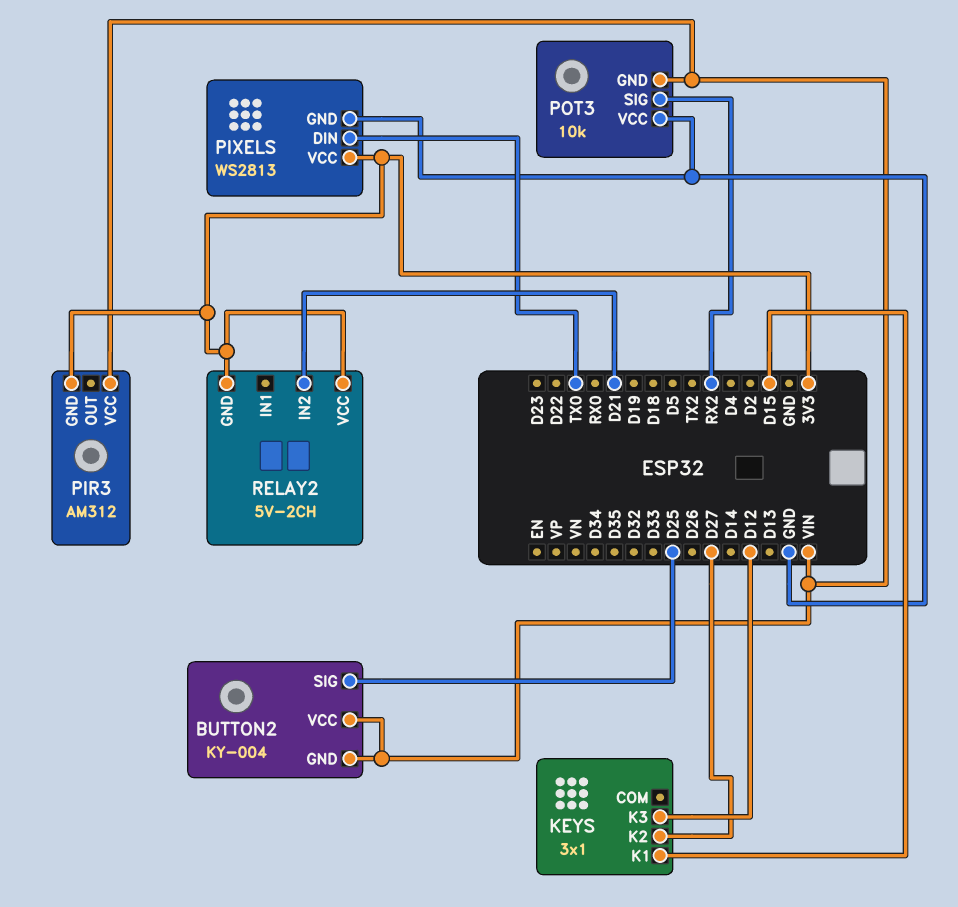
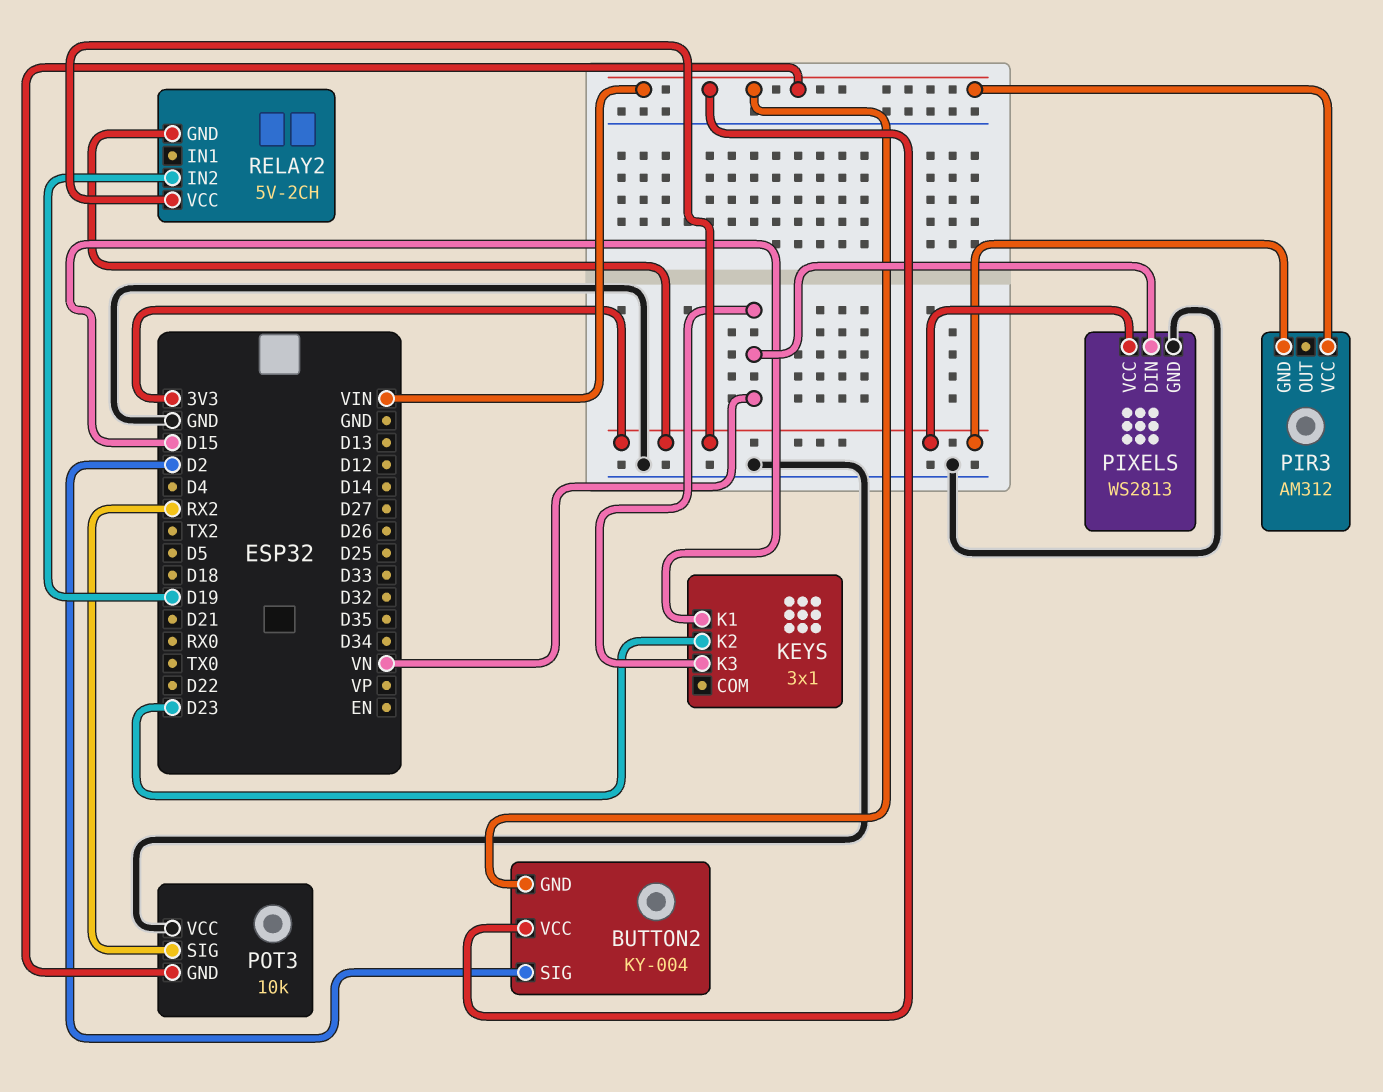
BUTTON2 pin SIG: D25 -> D2
KEYS pin K2: D27 -> D23
KEYS pin K3: D12 -> VN
PIXELS pin DIN: TX0 -> VN
RELAY2 pin IN2: D21 -> D19

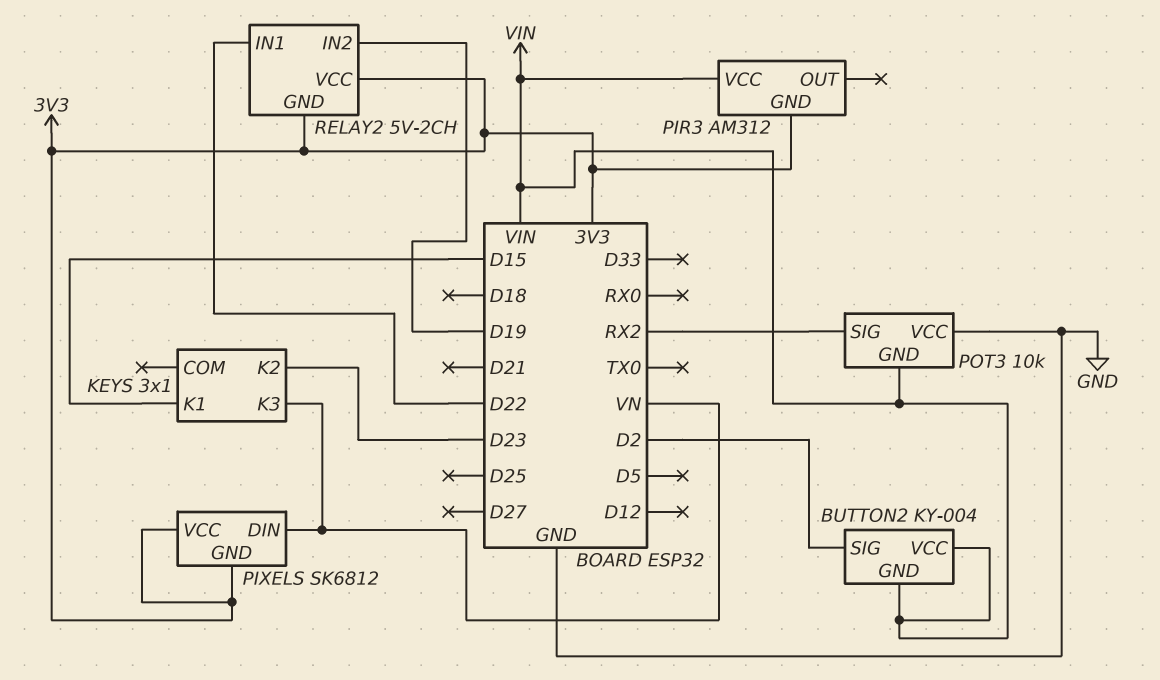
PIXELS: WS2813 -> SK6812
PIXELS pin GND: GND -> 3V3
RELAY2 pin IN1: none -> D22

